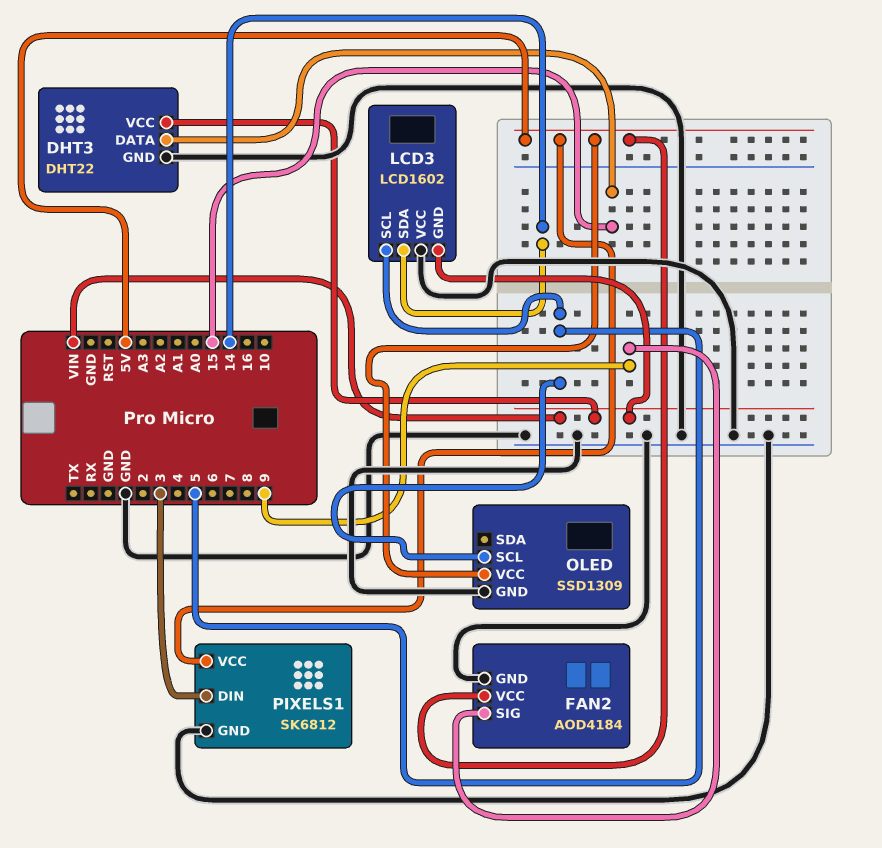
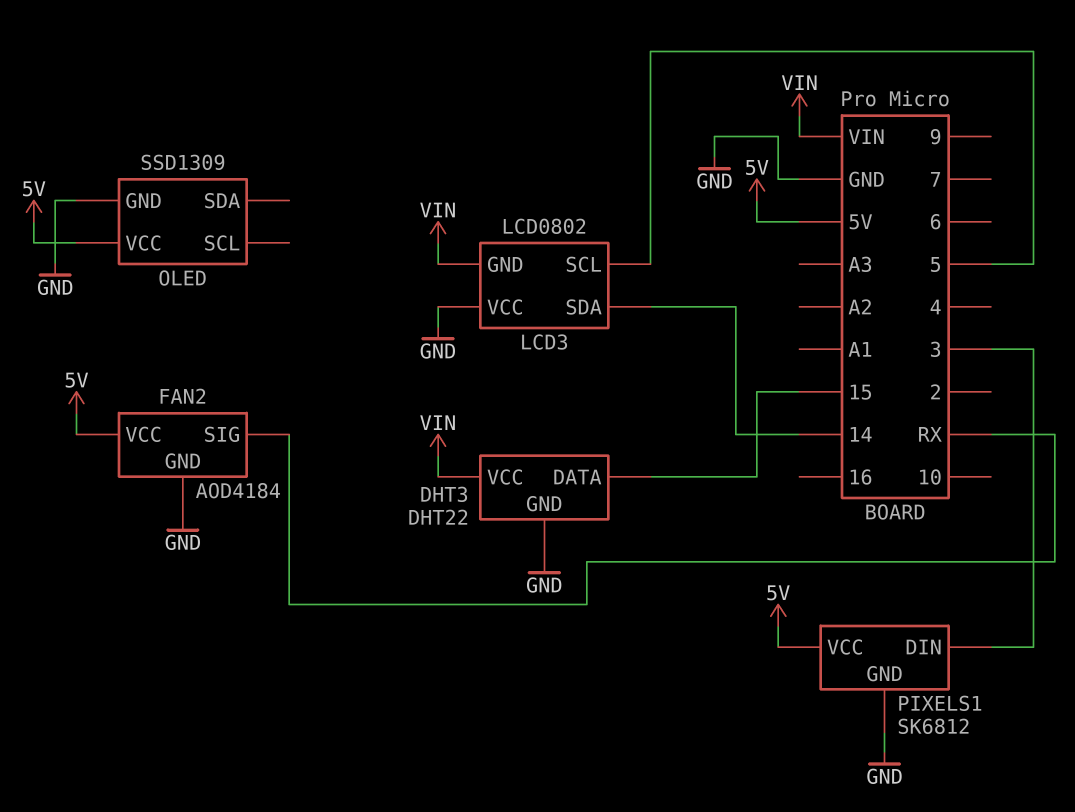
FAN2 pin SIG: 9 -> RX
LCD3: LCD1602 -> LCD0802
OLED pin SCL: 5 -> none

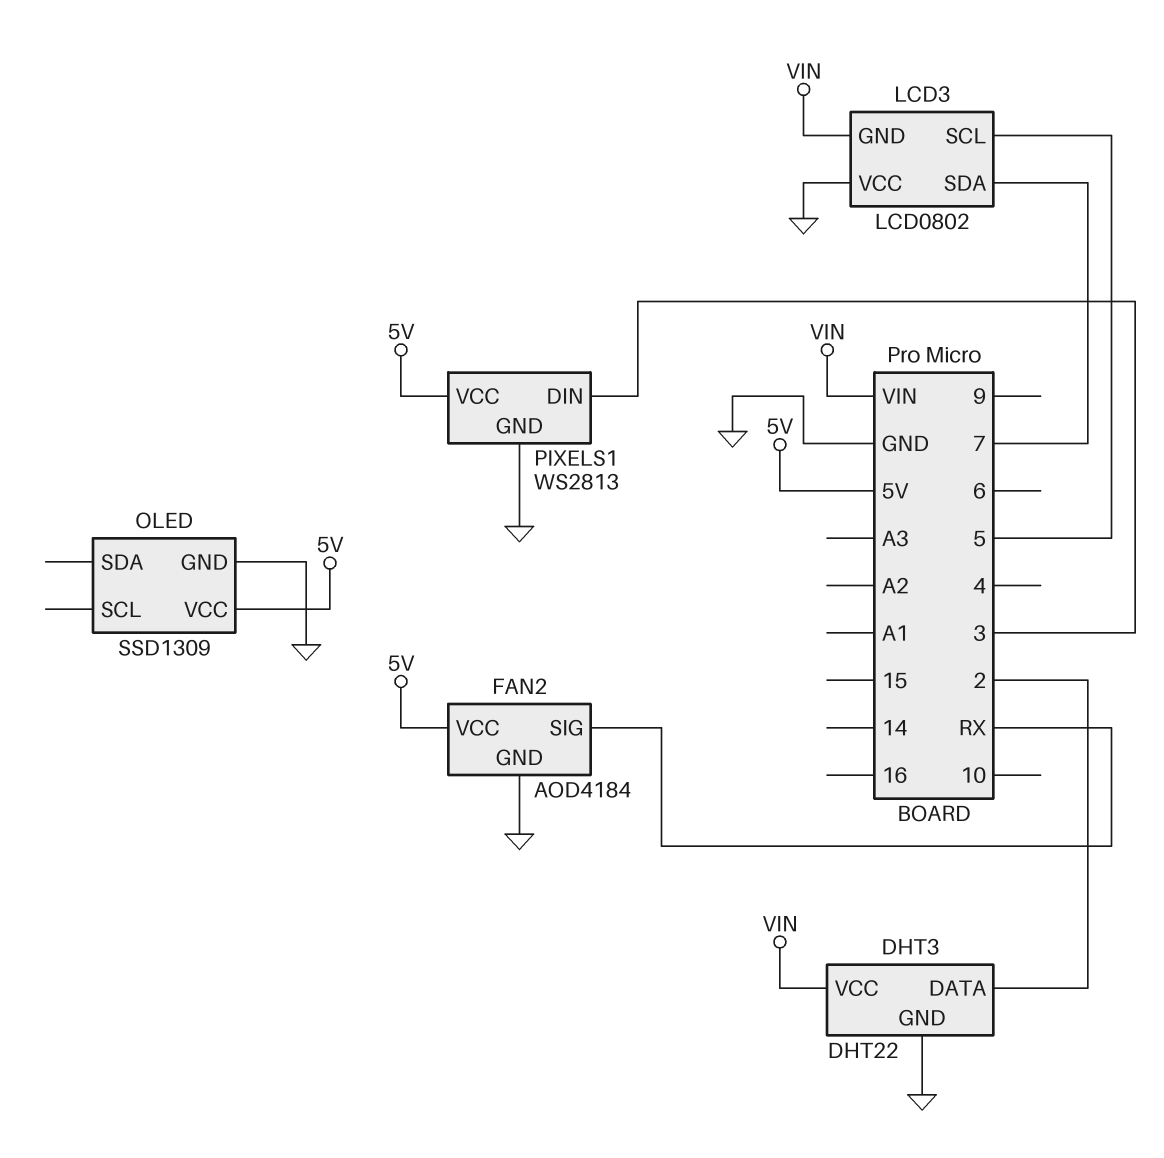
DHT3 pin DATA: 15 -> 2
LCD3 pin SDA: 14 -> 7
PIXELS1: SK6812 -> WS2813

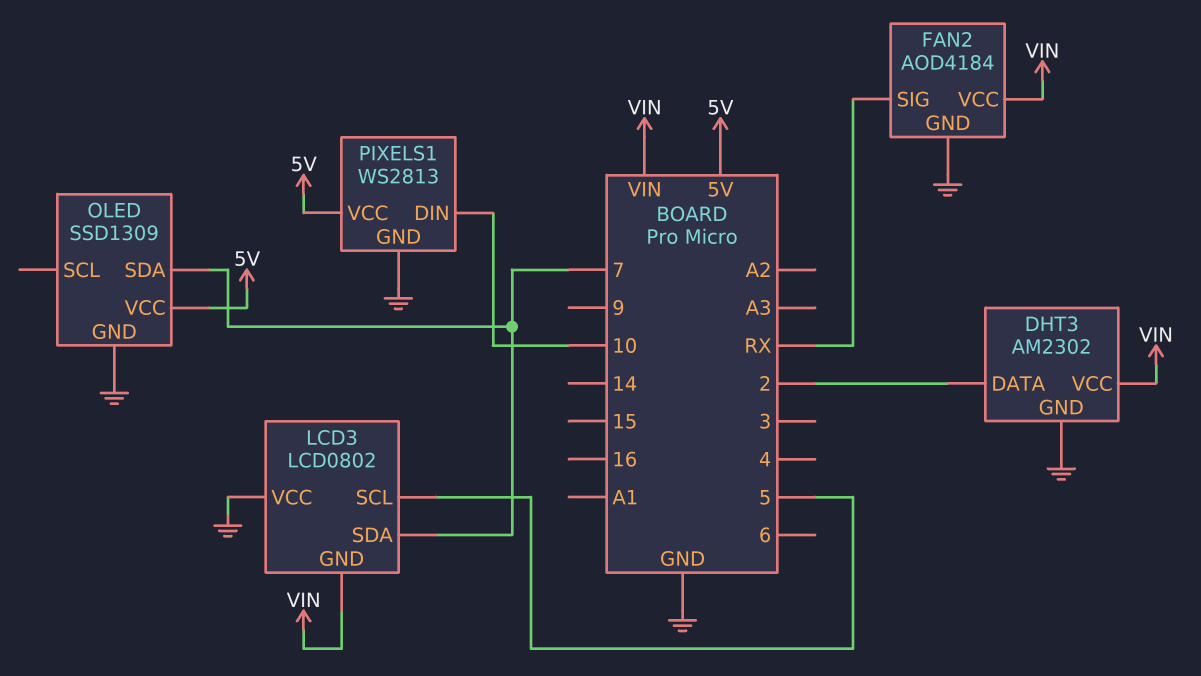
DHT3: DHT22 -> AM2302
FAN2 pin VCC: 5V -> VIN
OLED pin SDA: none -> 7
PIXELS1 pin DIN: 3 -> 10

